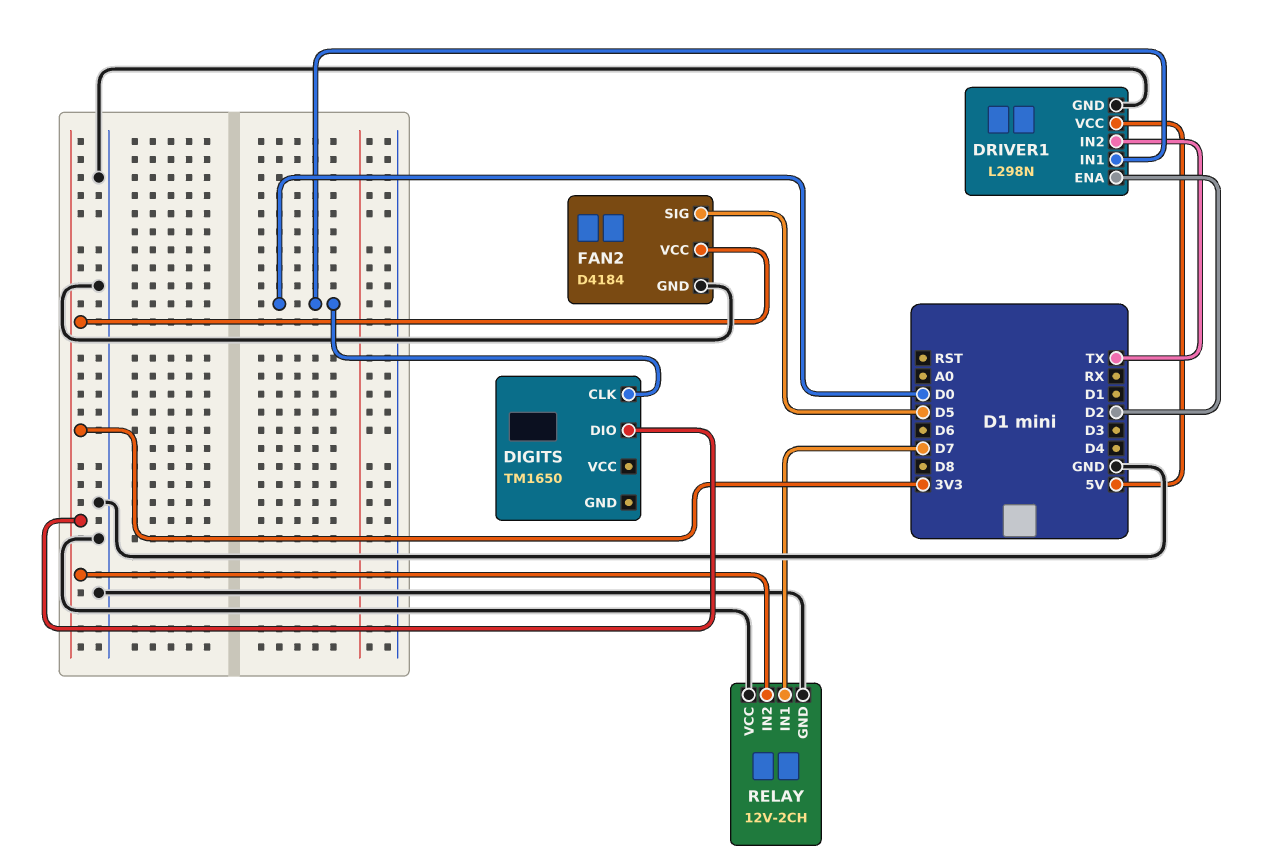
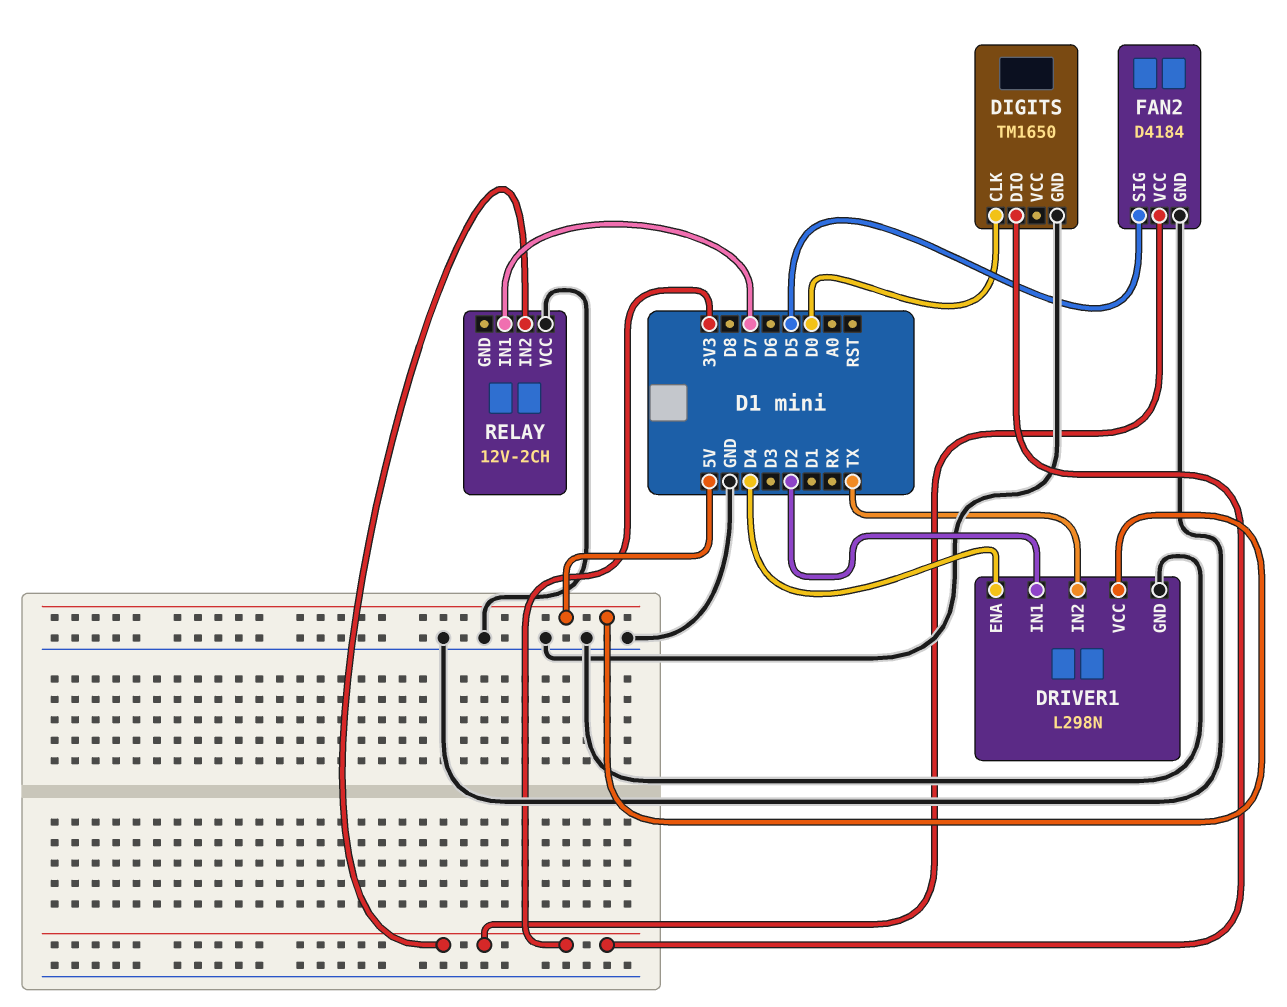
DIGITS pin GND: none -> GND
DRIVER1 pin ENA: D2 -> D4
DRIVER1 pin IN1: D0 -> D2
RELAY pin GND: GND -> none

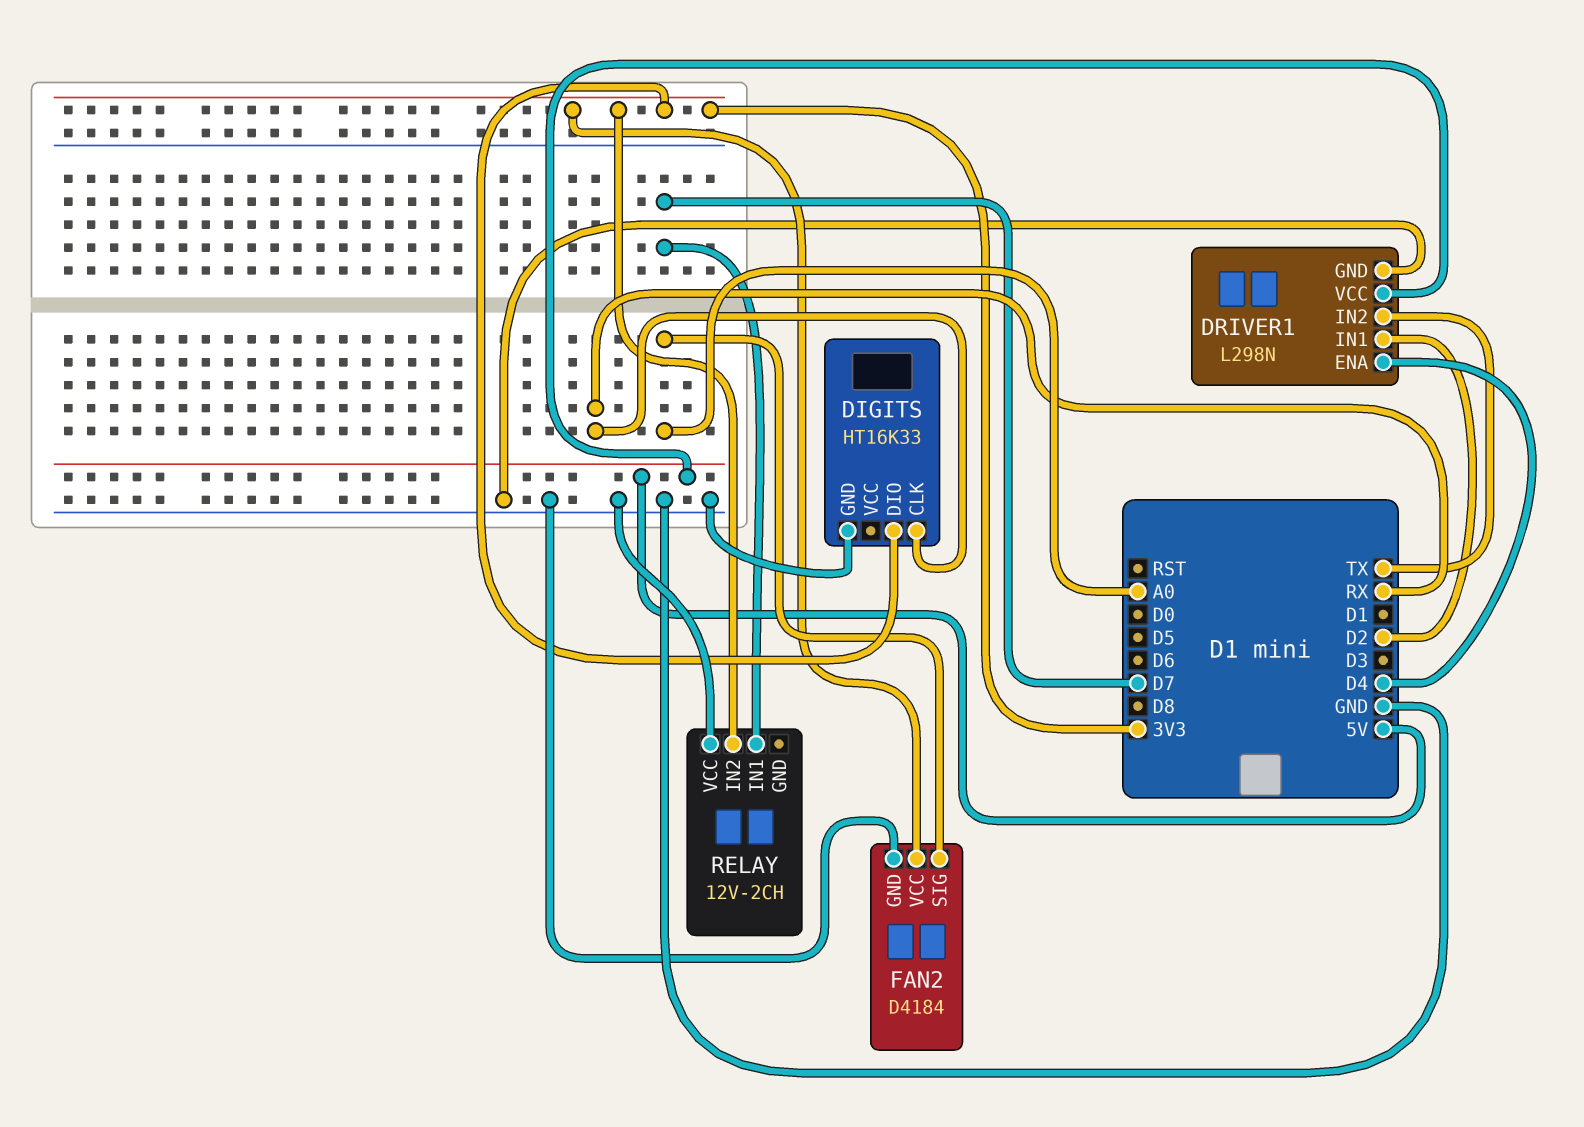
DIGITS: TM1650 -> HT16K33
DIGITS pin CLK: D0 -> RX
FAN2 pin SIG: D5 -> A0

